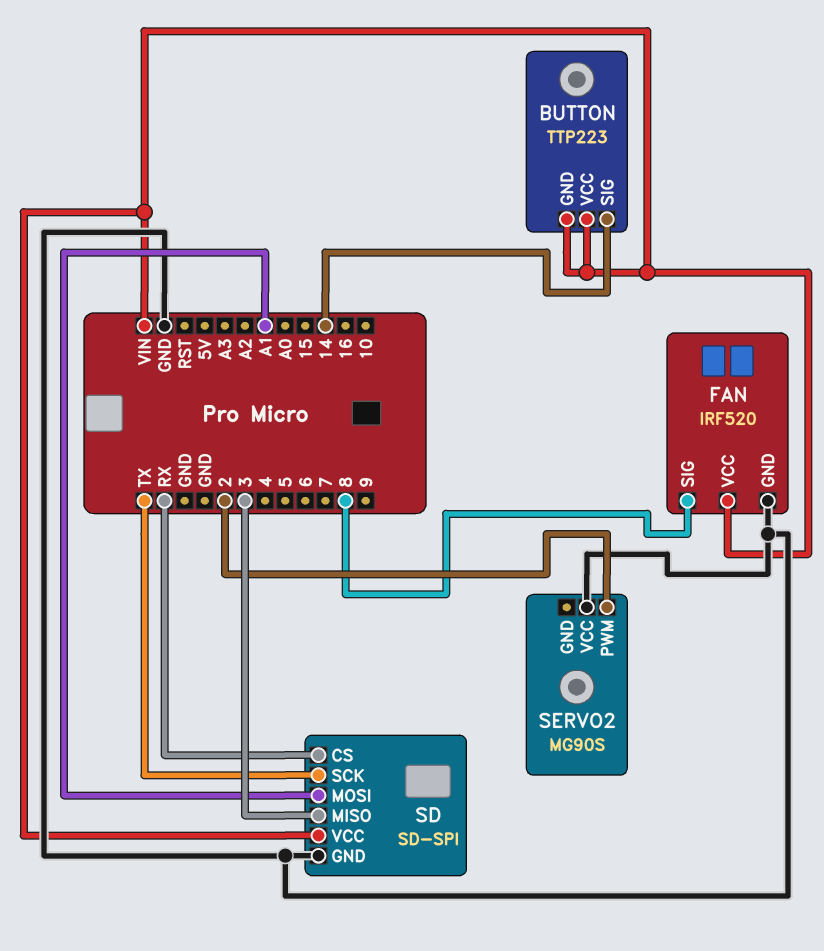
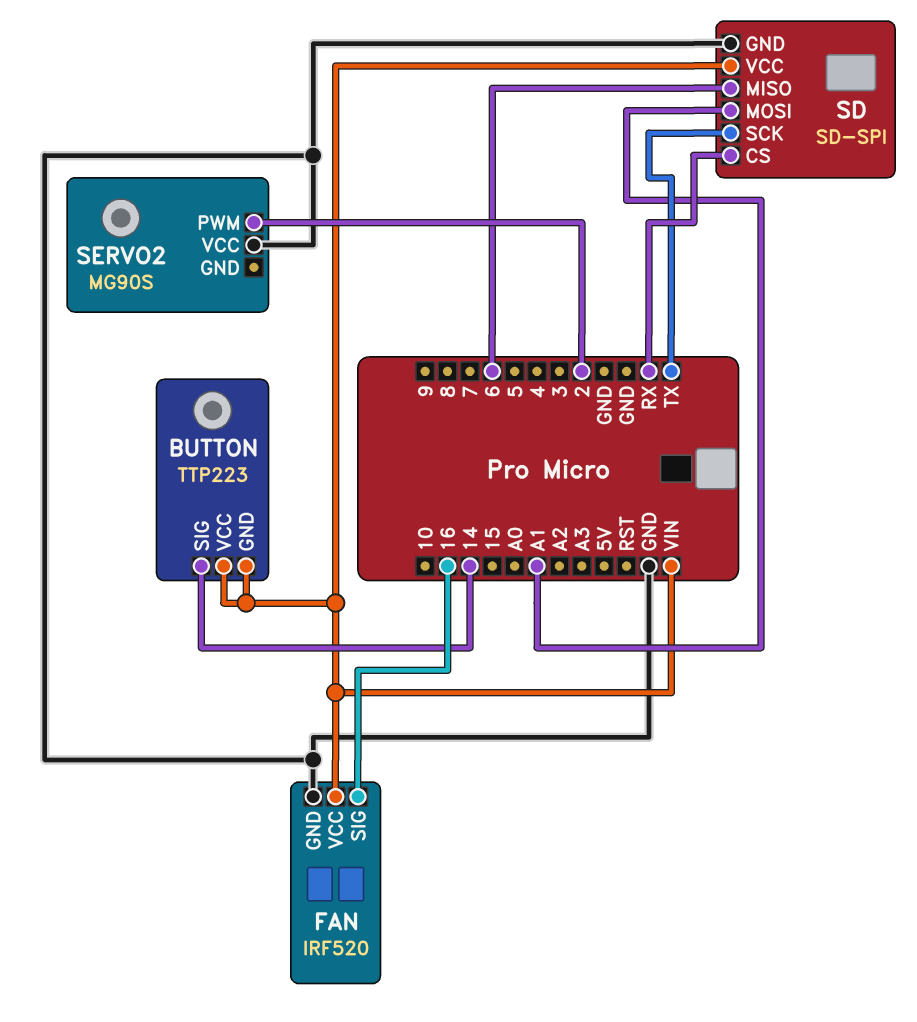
FAN pin SIG: 8 -> 16
SD pin MISO: 3 -> 6

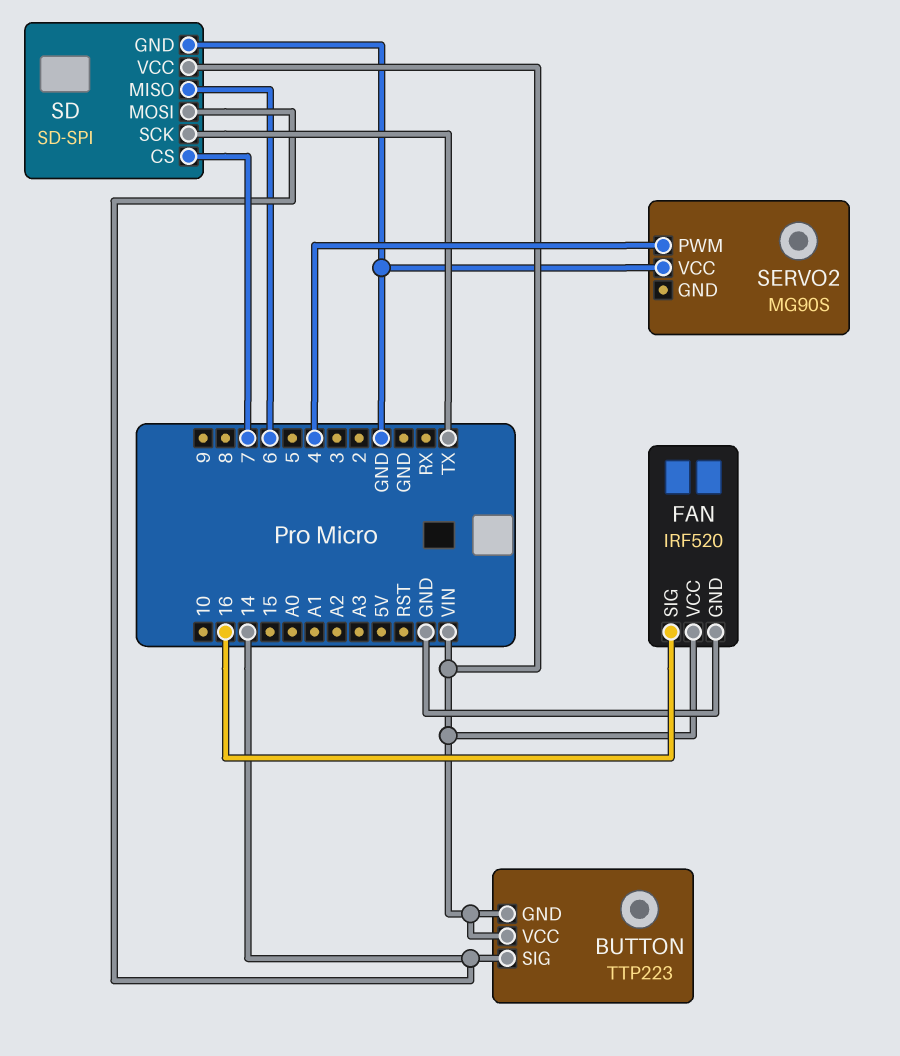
SD pin CS: RX -> 7
SD pin MOSI: A1 -> 14
SERVO2 pin PWM: 2 -> 4

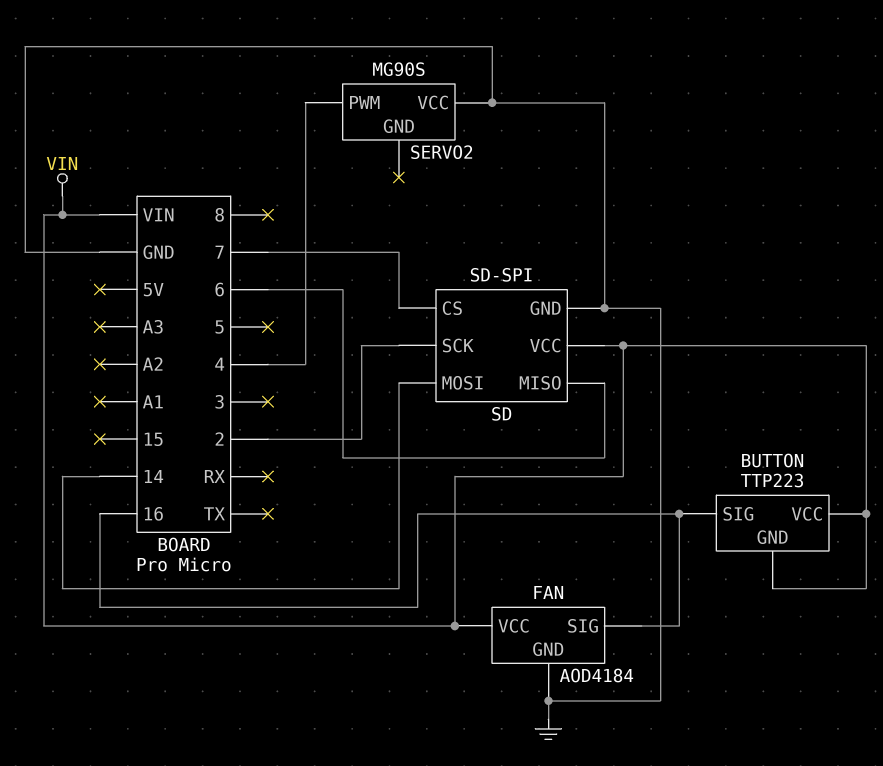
BUTTON pin SIG: 14 -> 16
FAN: IRF520 -> AOD4184
SD pin SCK: TX -> 2

